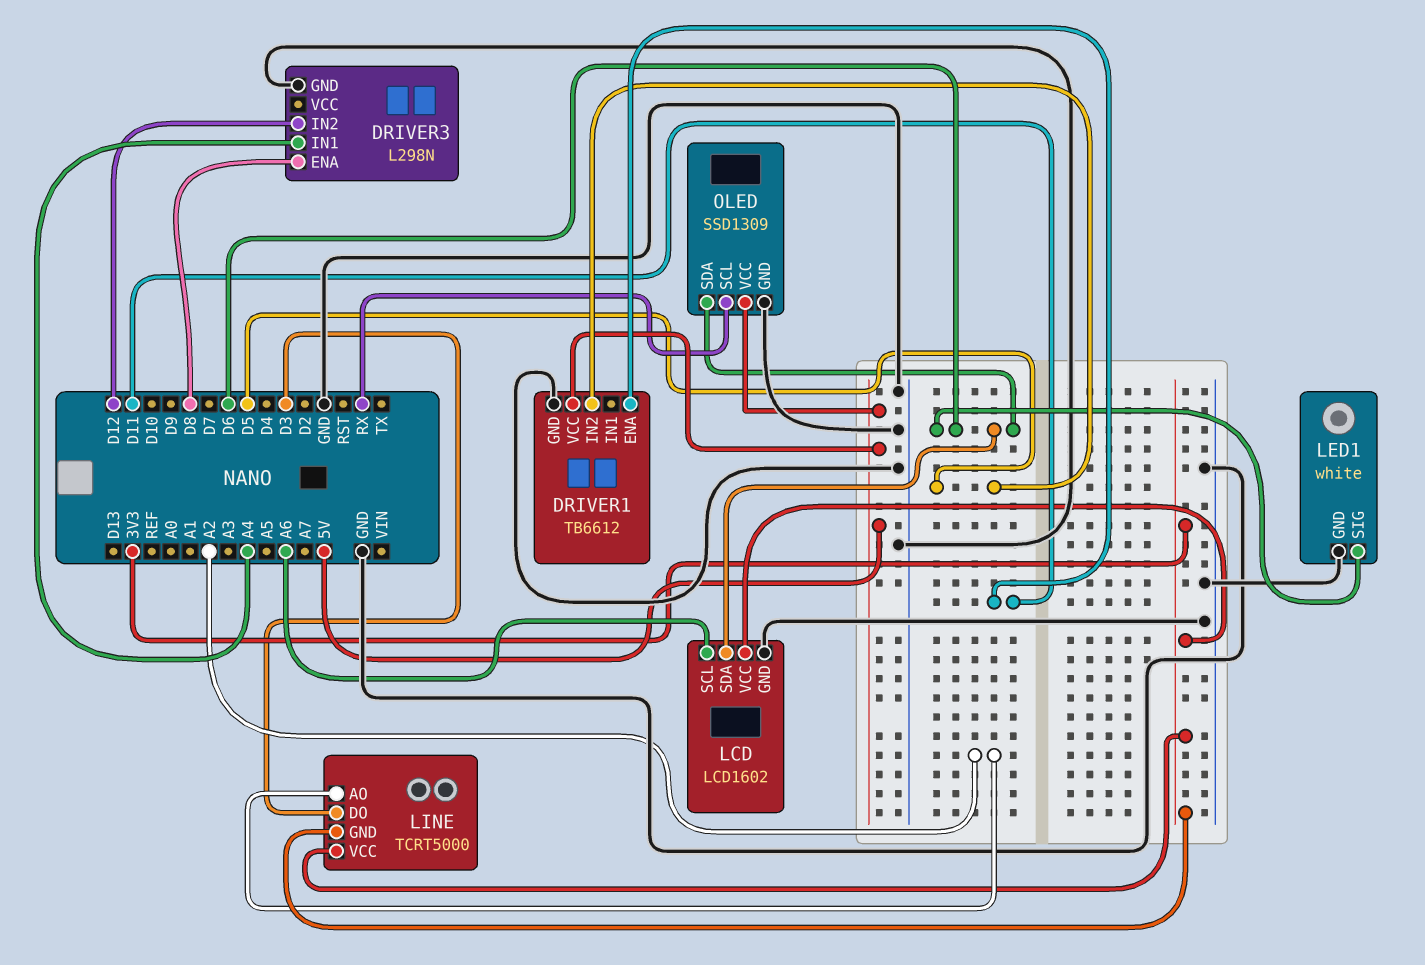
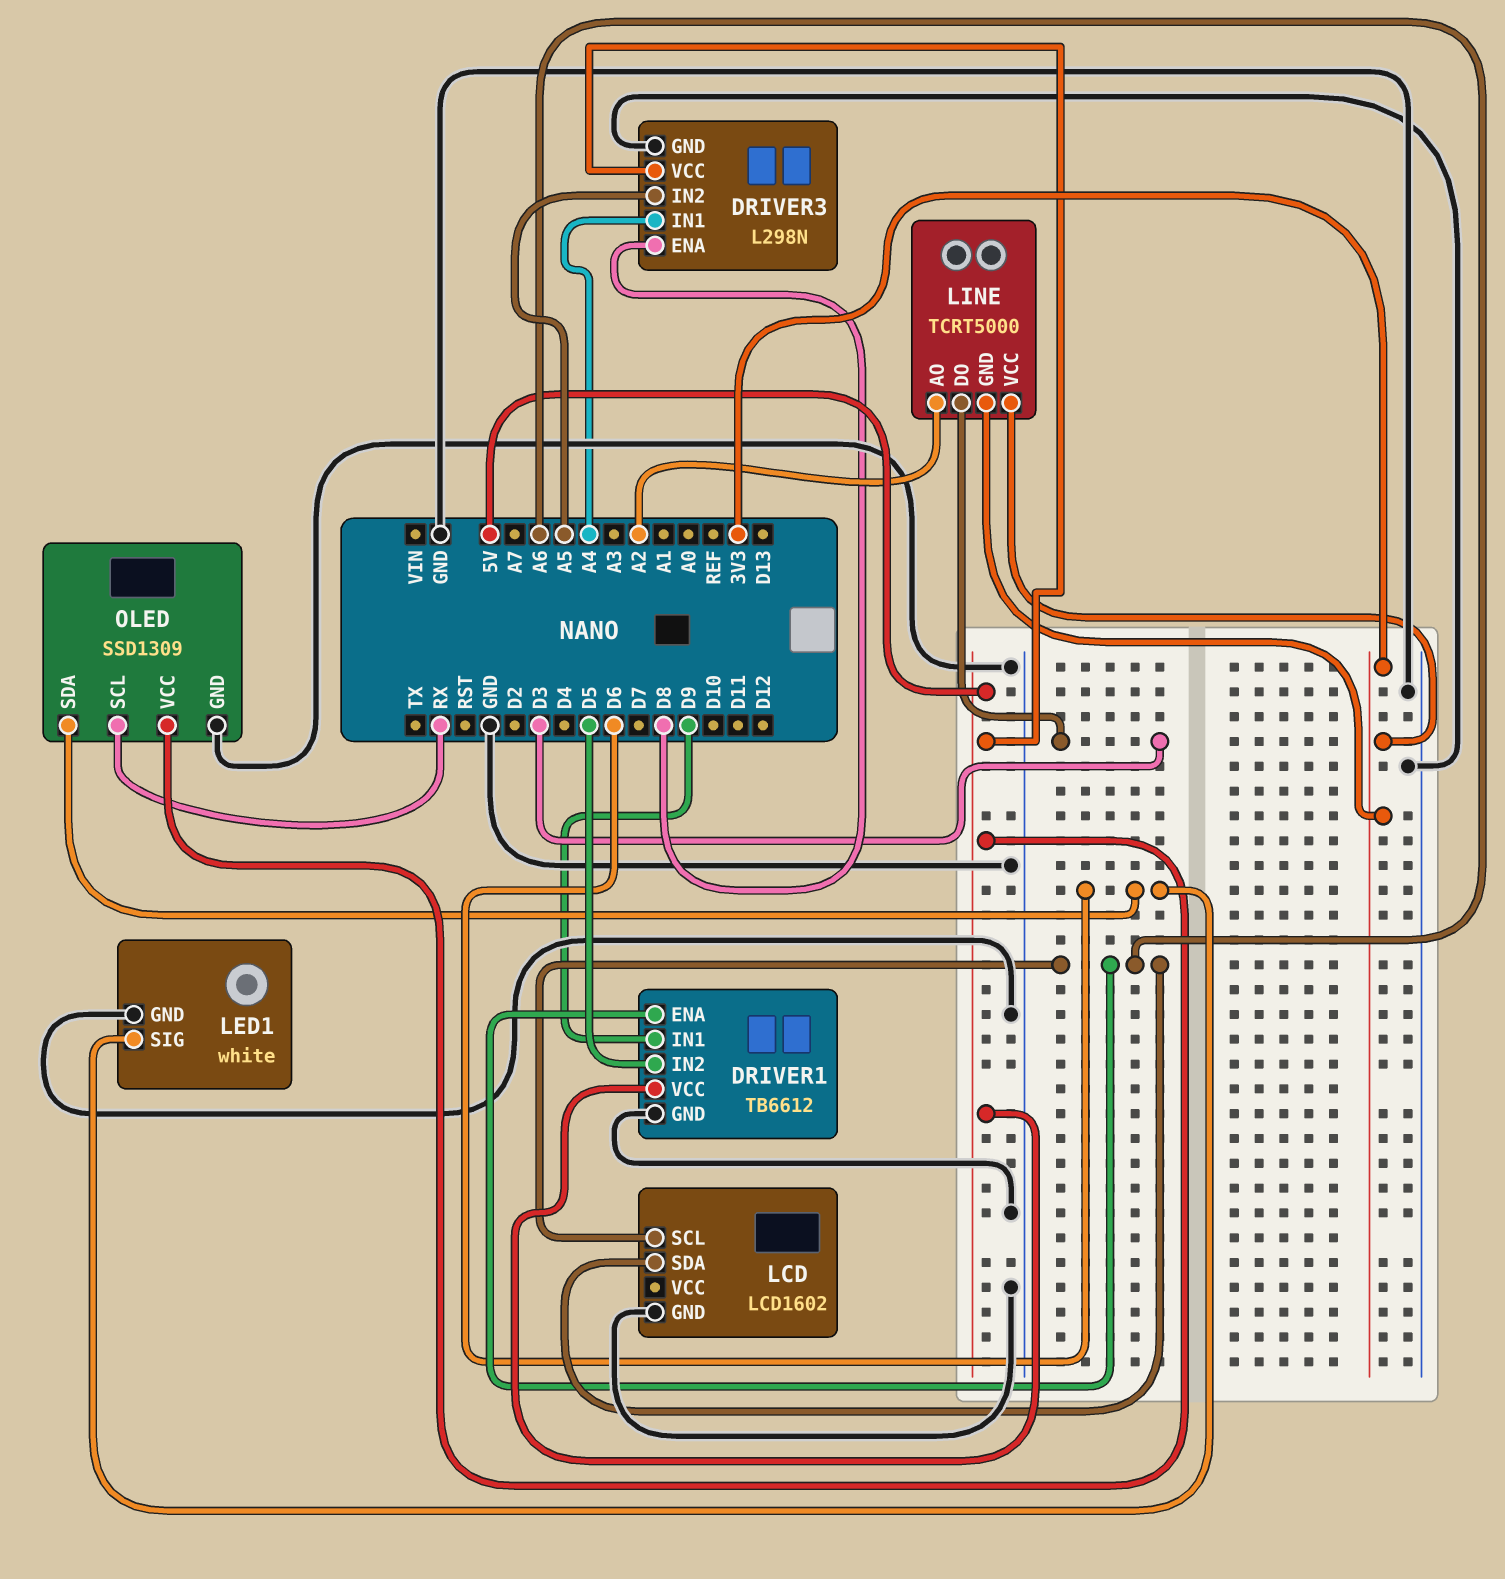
DRIVER1 pin ENA: D11 -> A6
DRIVER1 pin IN1: none -> D9
DRIVER3 pin IN2: D12 -> A5
DRIVER3 pin VCC: none -> 5V
LCD pin SDA: D6 -> A6
LCD pin VCC: 3V3 -> none

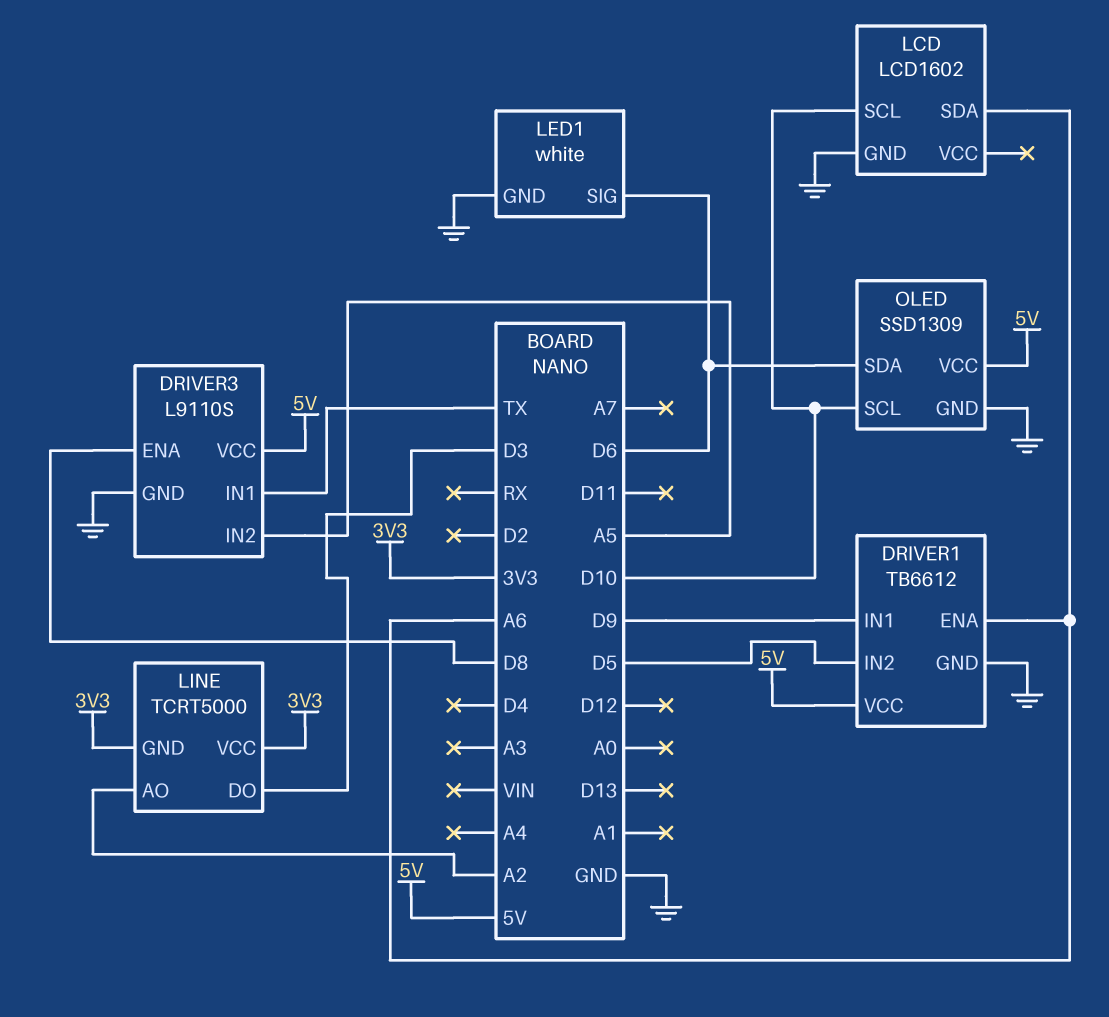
DRIVER3: L298N -> L9110S
DRIVER3 pin IN1: A4 -> TX
LCD pin SCL: A6 -> D10
OLED pin SCL: RX -> D10

